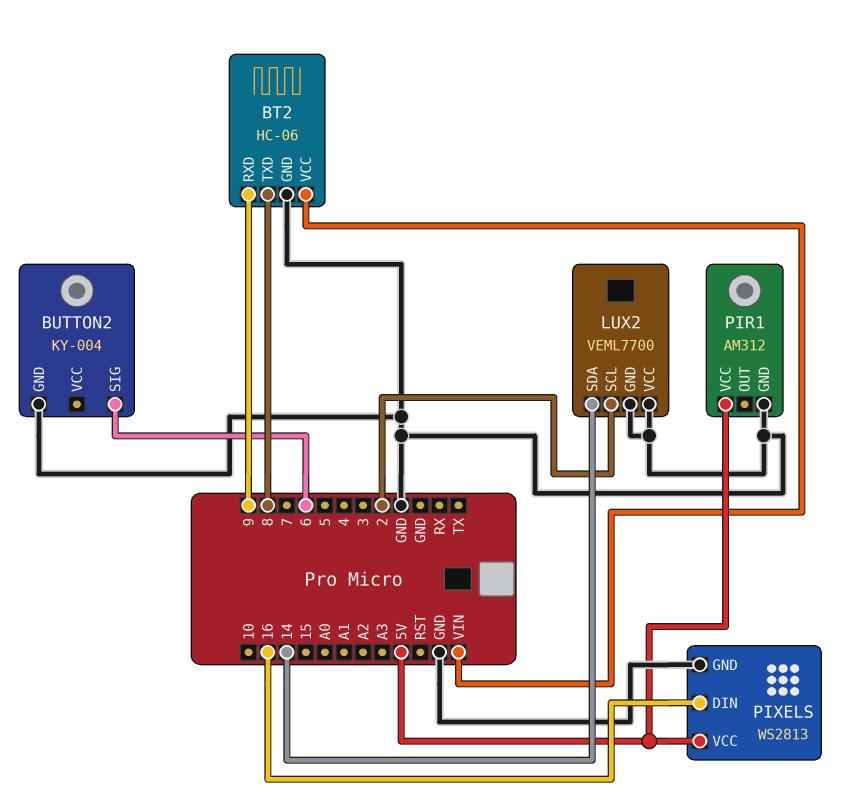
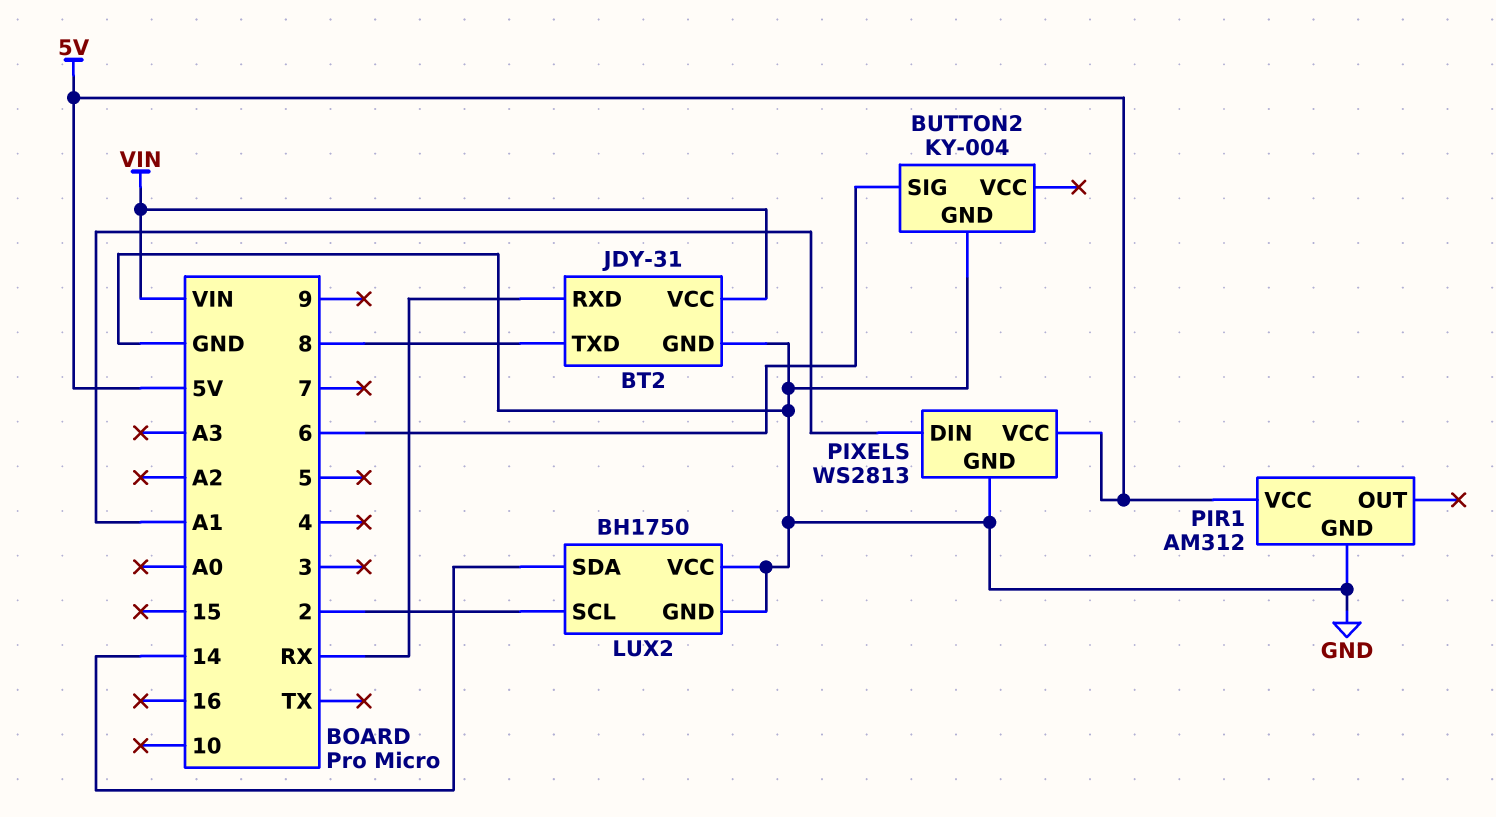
BT2: HC-06 -> JDY-31
BT2 pin RXD: 9 -> RX
LUX2: VEML7700 -> BH1750
PIXELS pin DIN: 16 -> A1

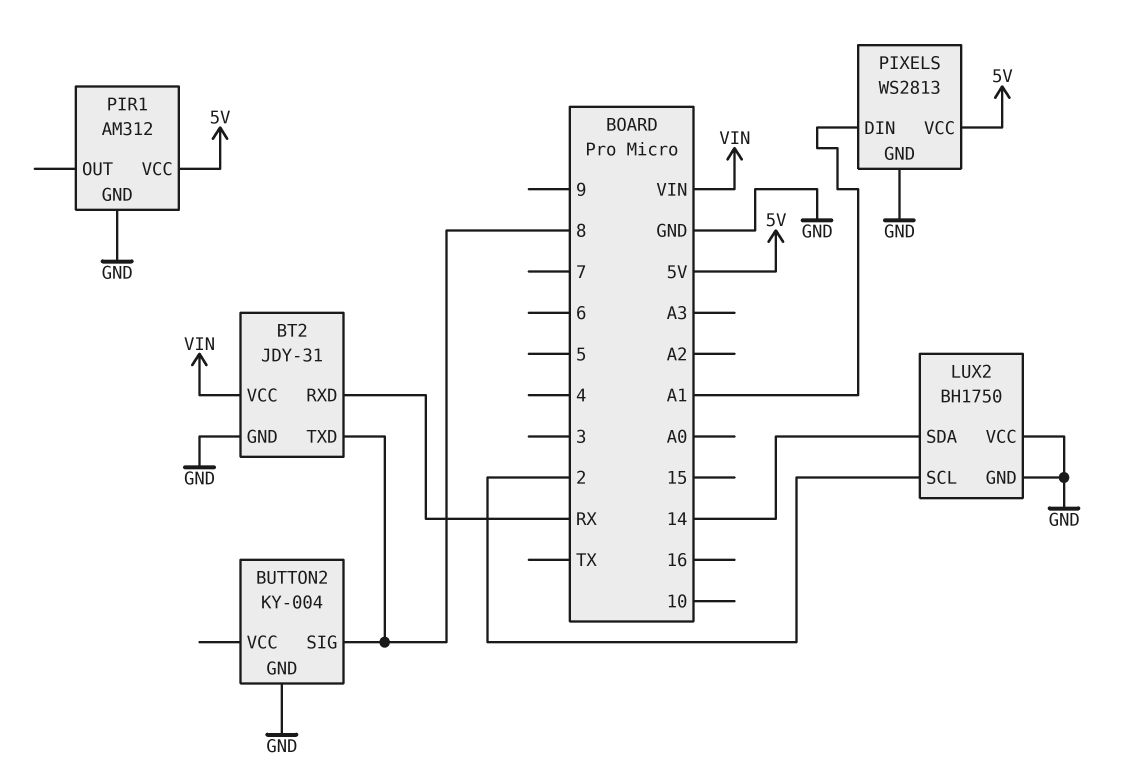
BUTTON2 pin SIG: 6 -> 8

